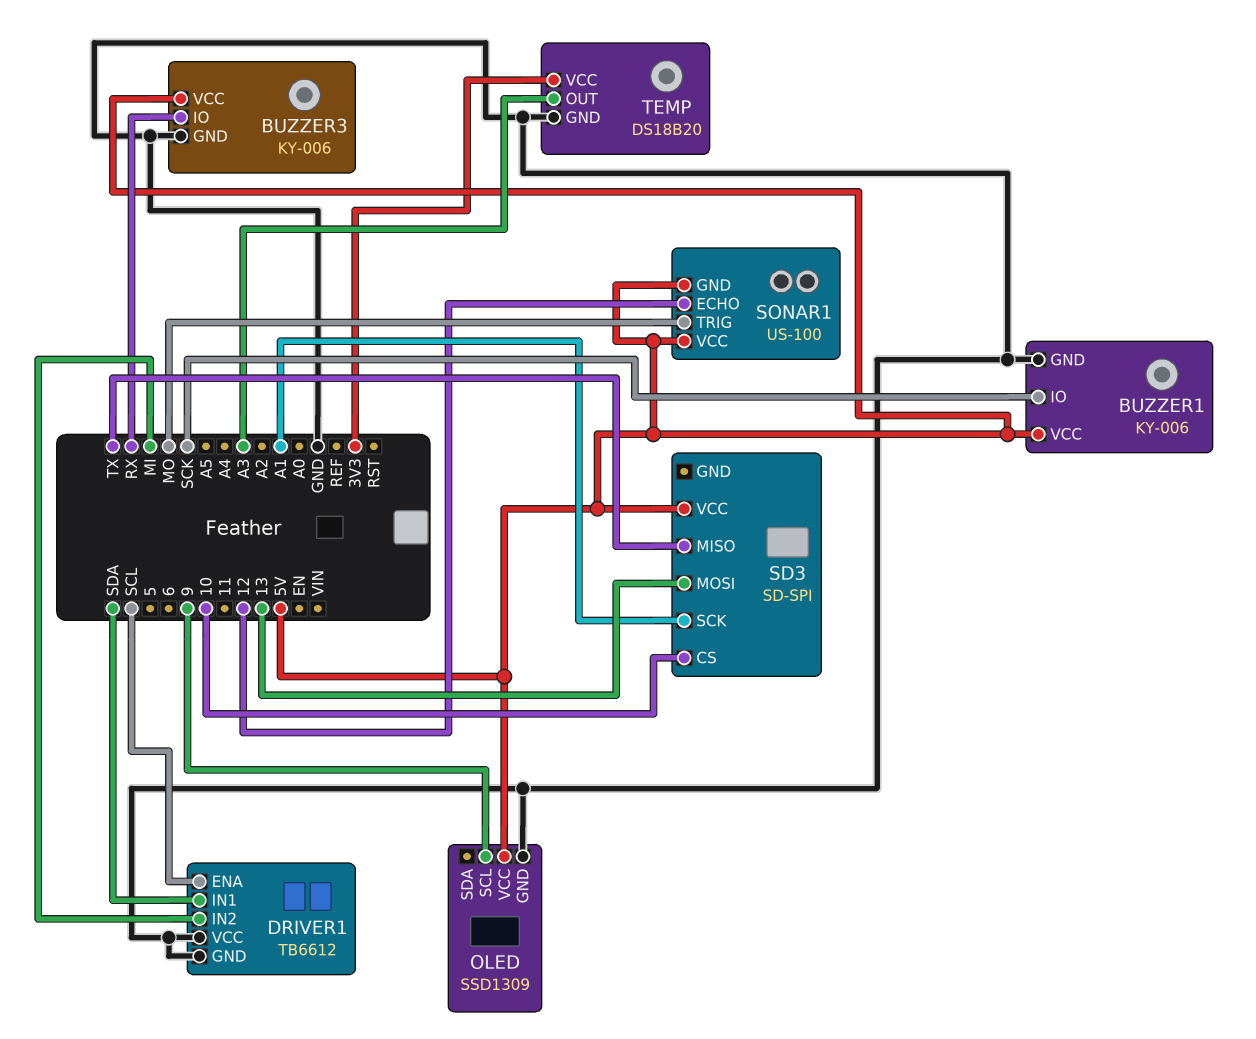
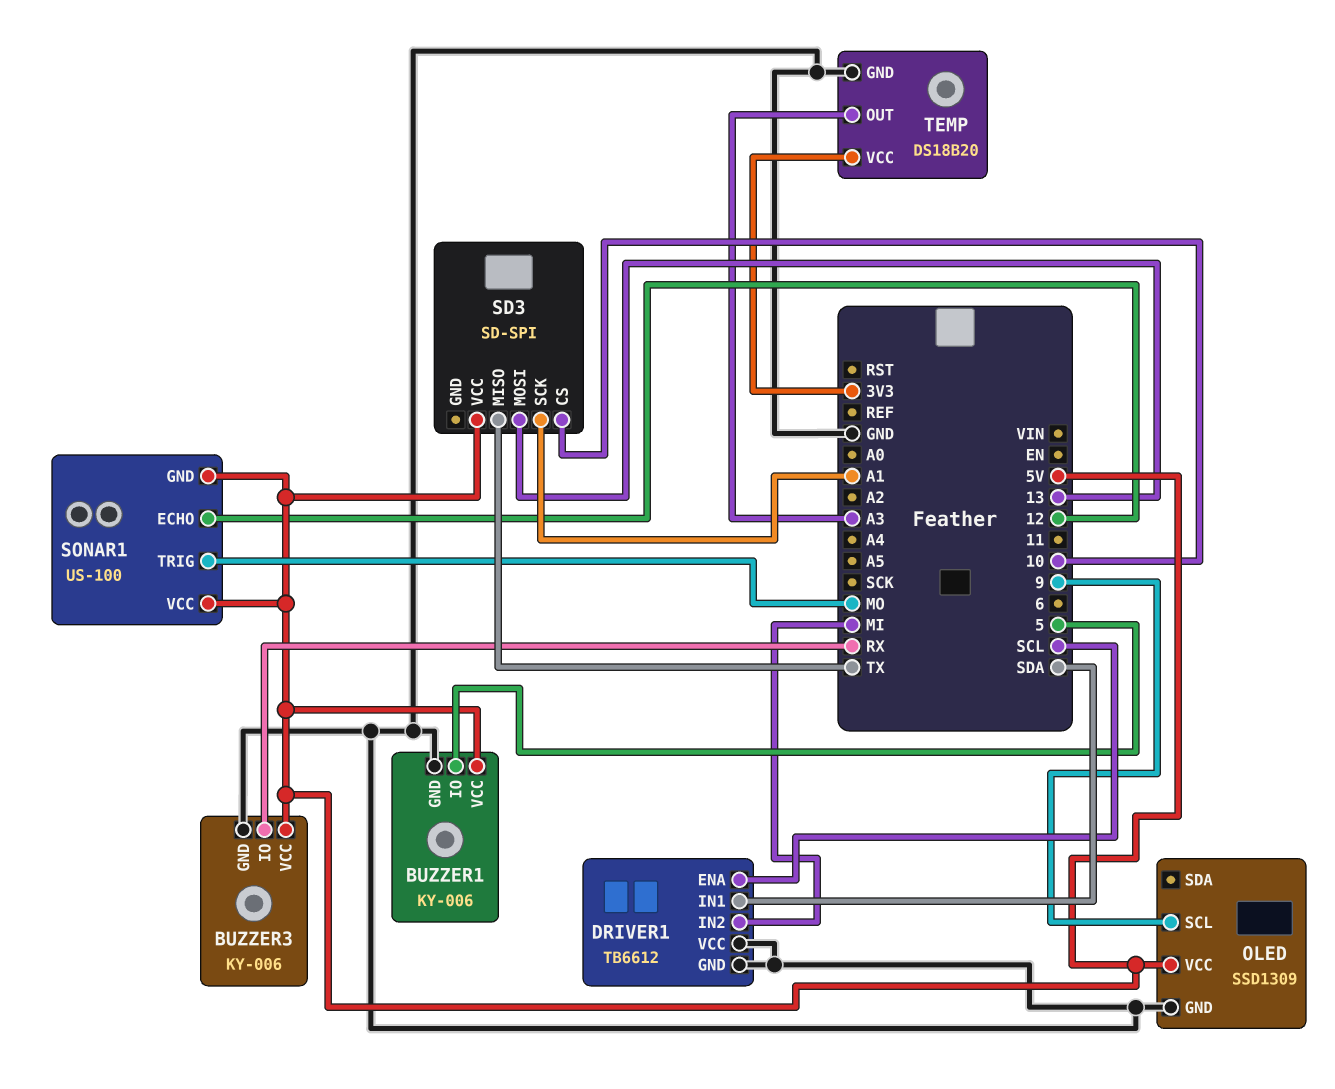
BUZZER1 pin IO: SCK -> 5

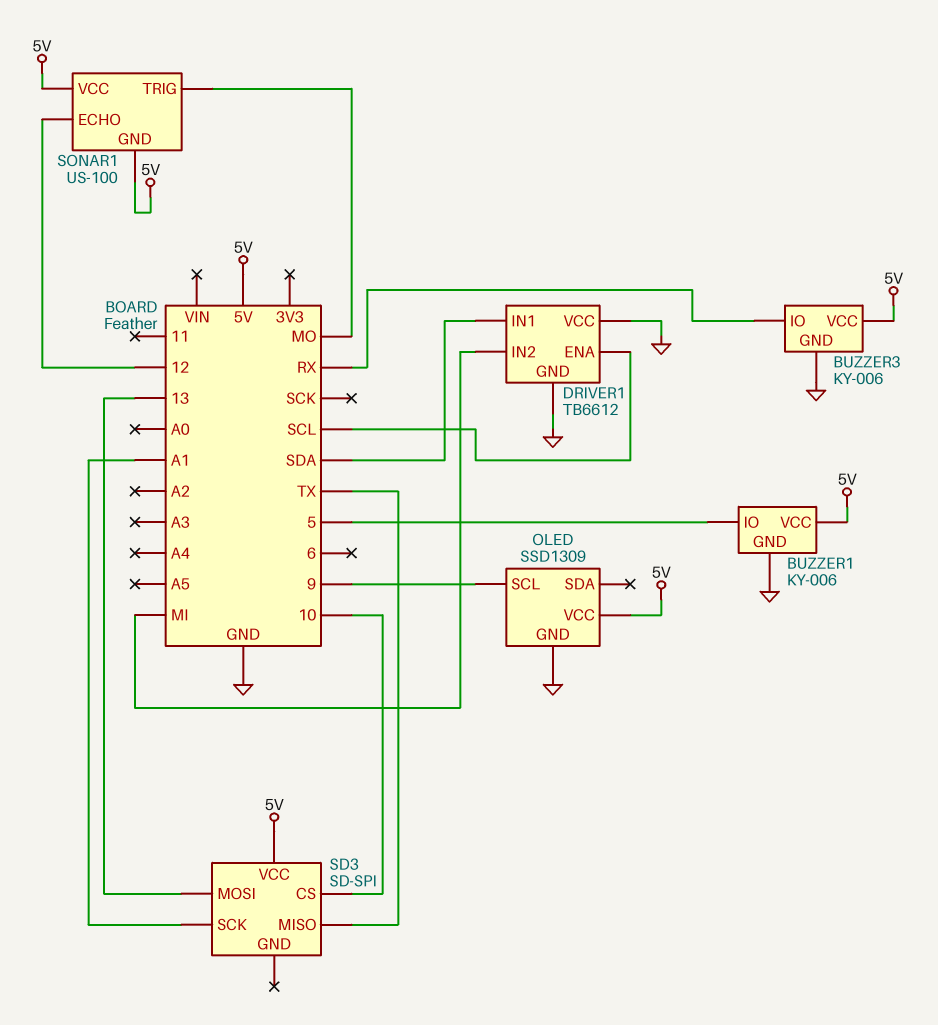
TEMP: DS18B20 -> none
TEMP pin GND: GND -> none
TEMP pin OUT: A3 -> none
TEMP pin VCC: 3V3 -> none

